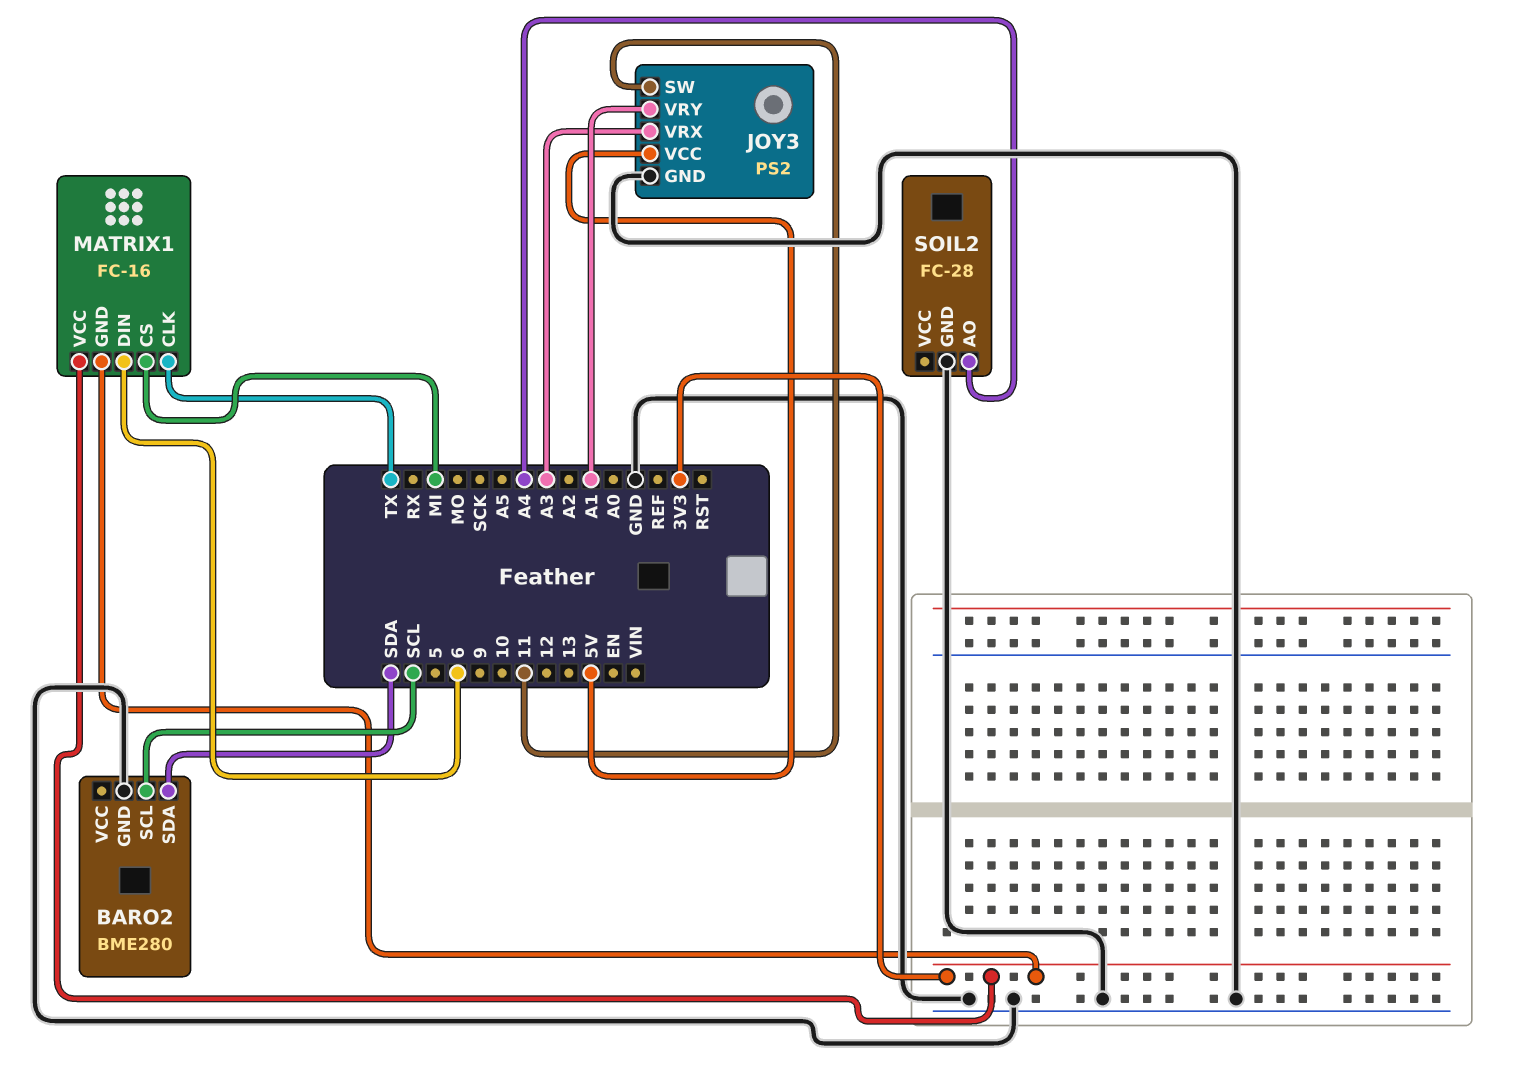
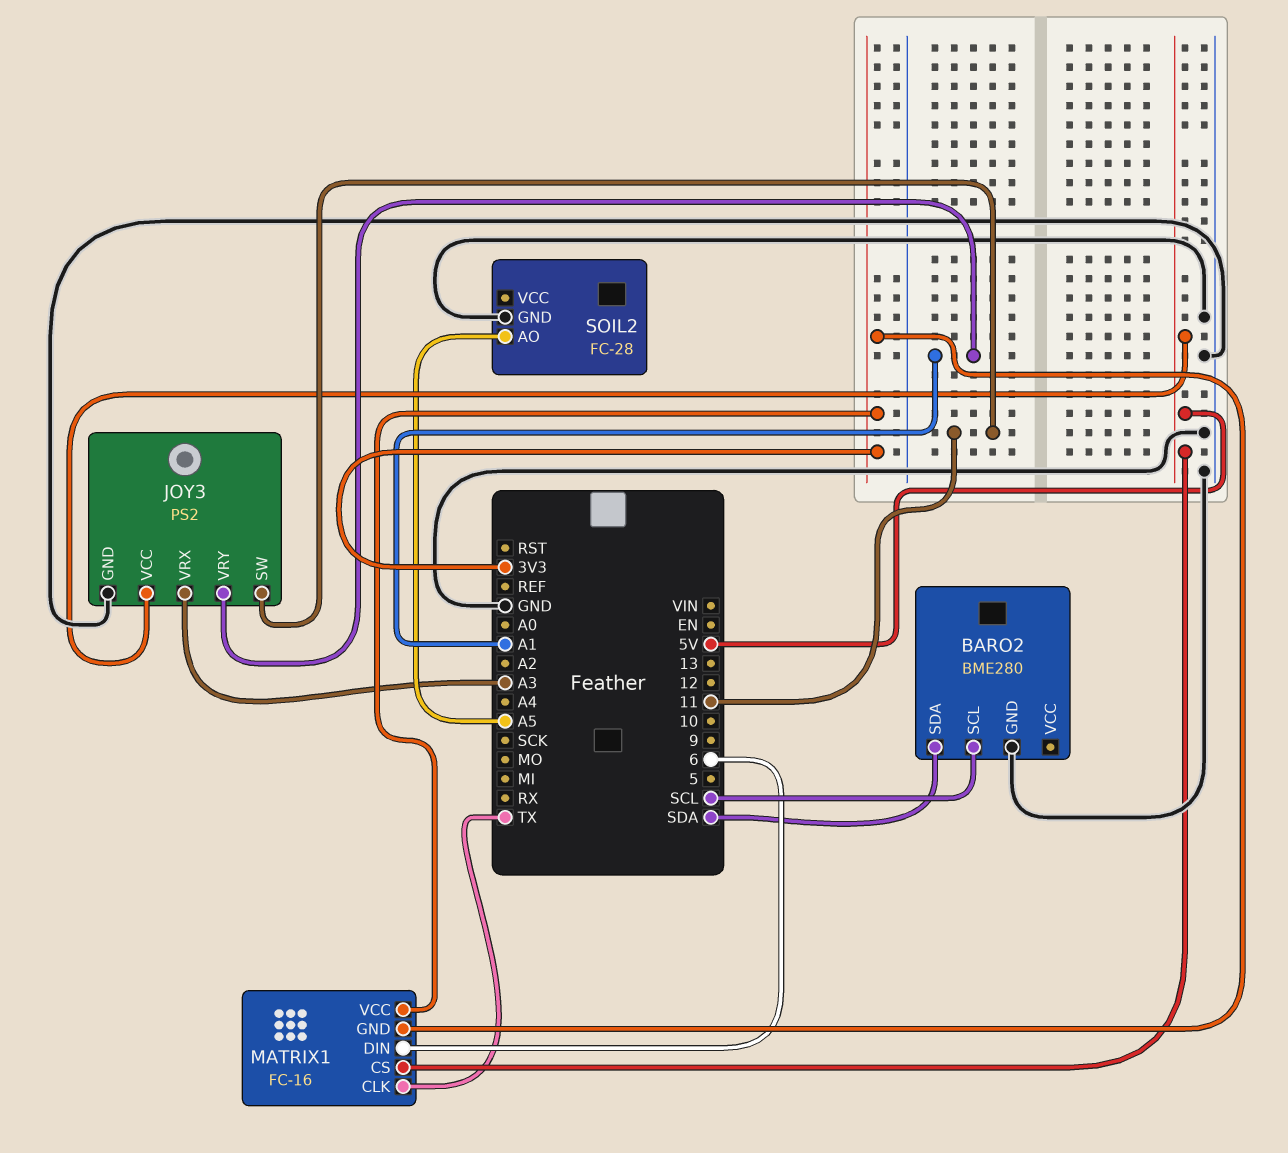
MATRIX1 pin CS: MI -> 5V
SOIL2 pin AO: A4 -> A5

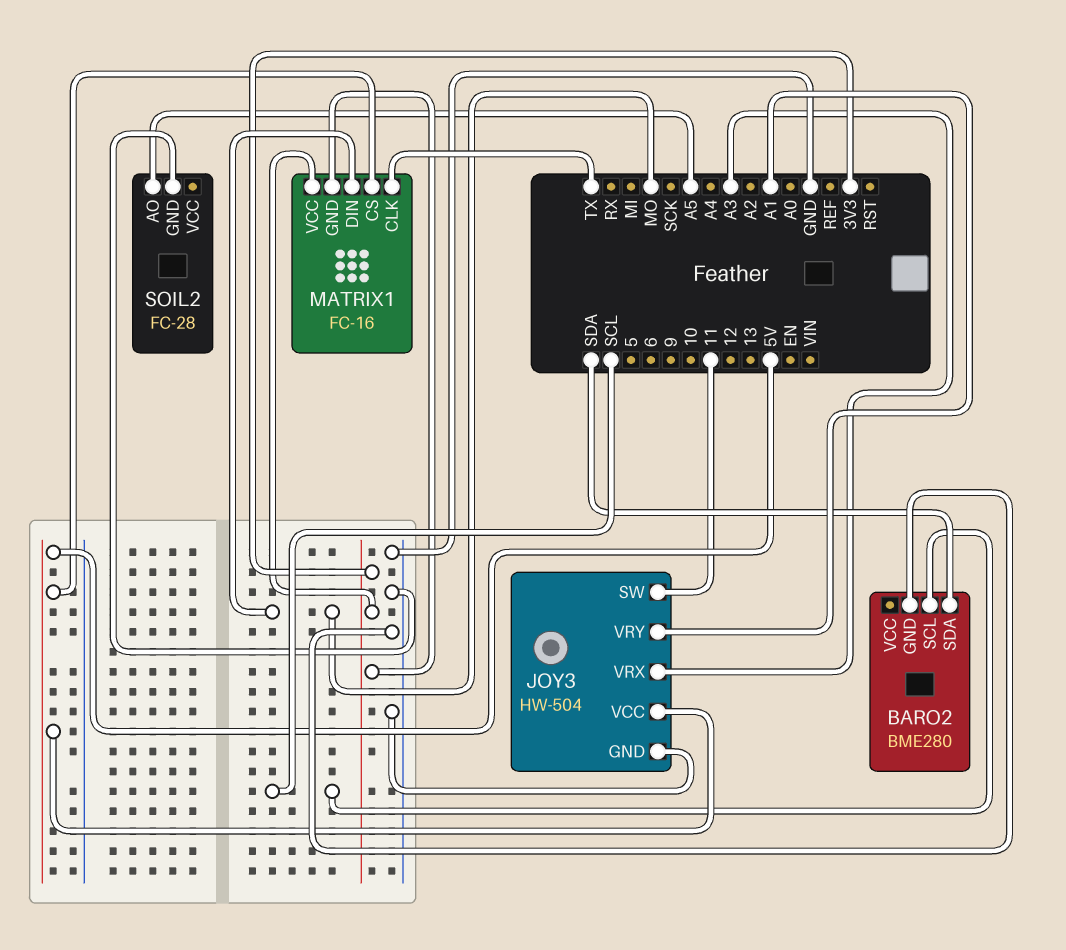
JOY3: PS2 -> HW-504
MATRIX1 pin DIN: 6 -> MO

